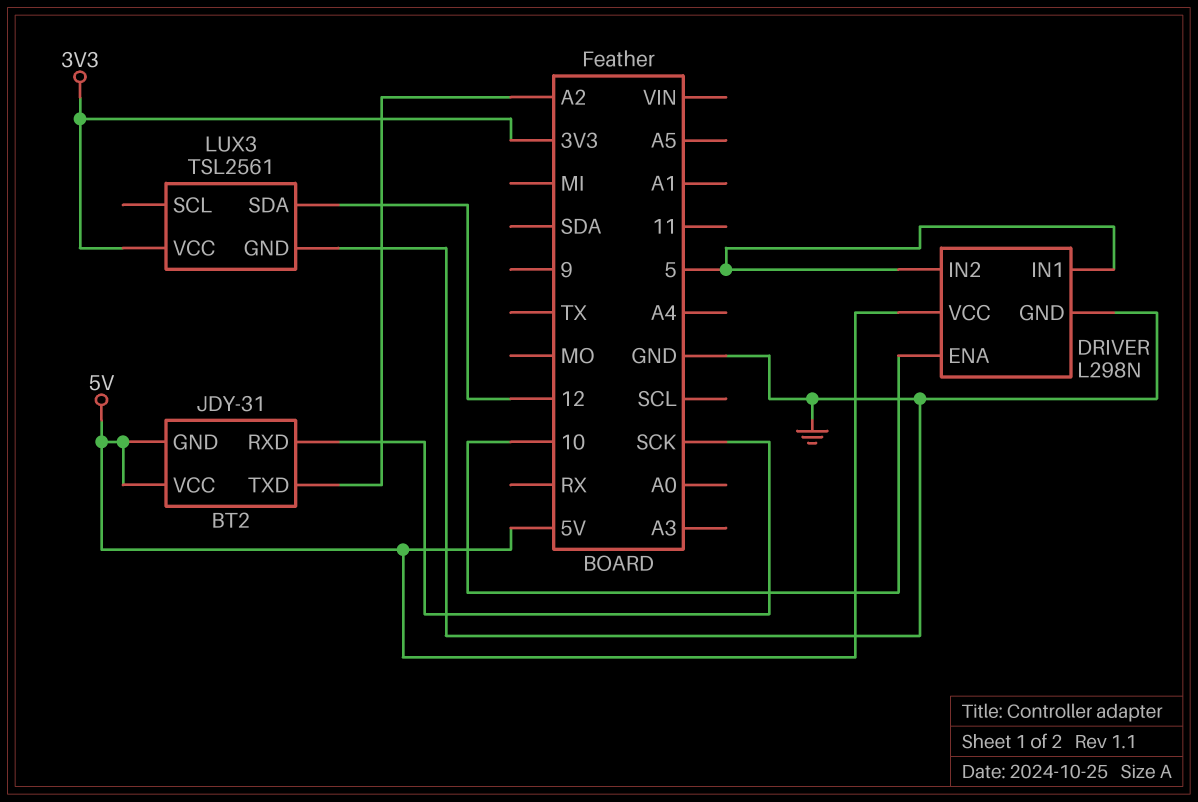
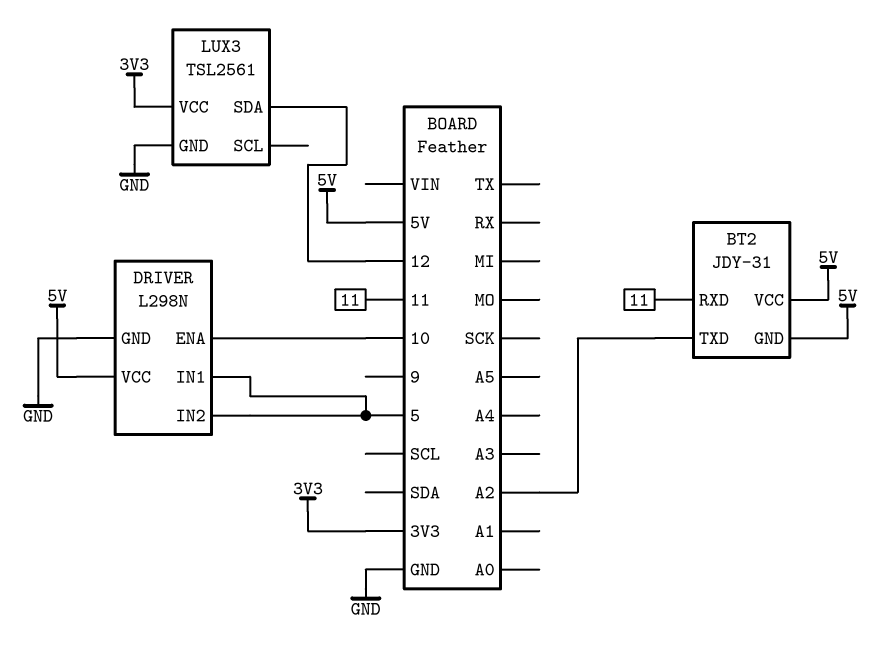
BT2 pin RXD: SCK -> 11

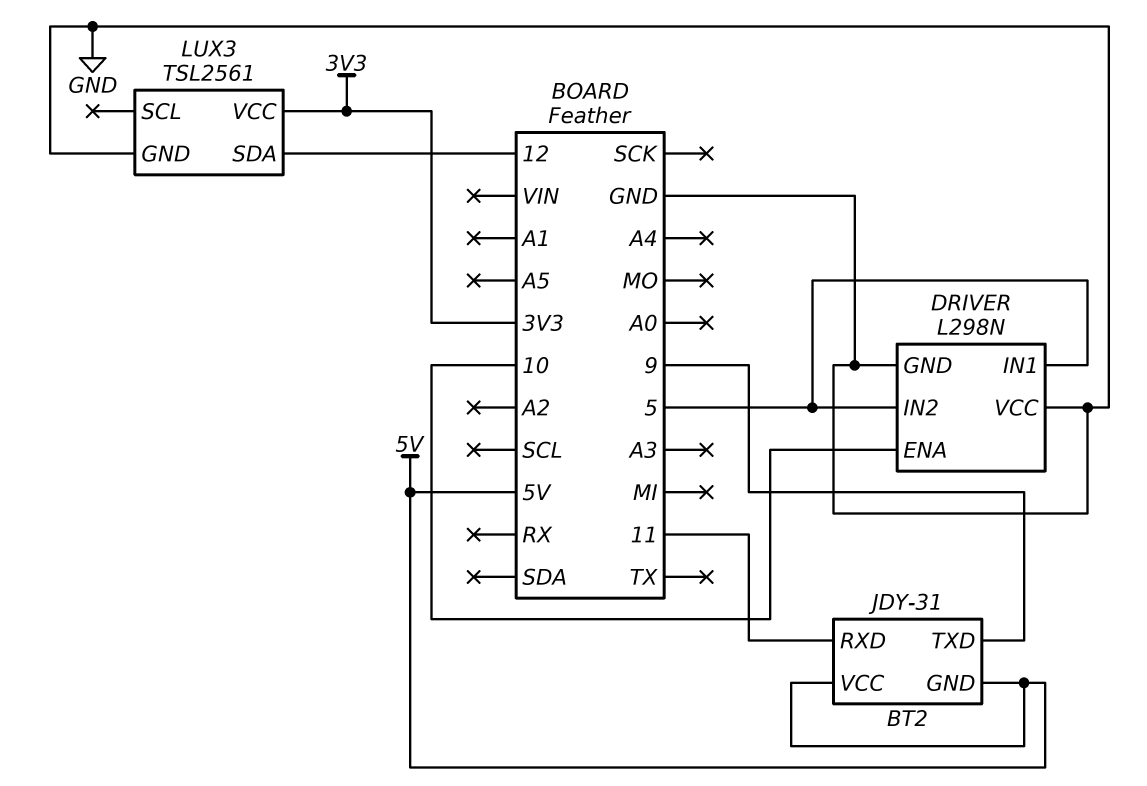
BT2 pin TXD: A2 -> 9
DRIVER pin VCC: 5V -> GND

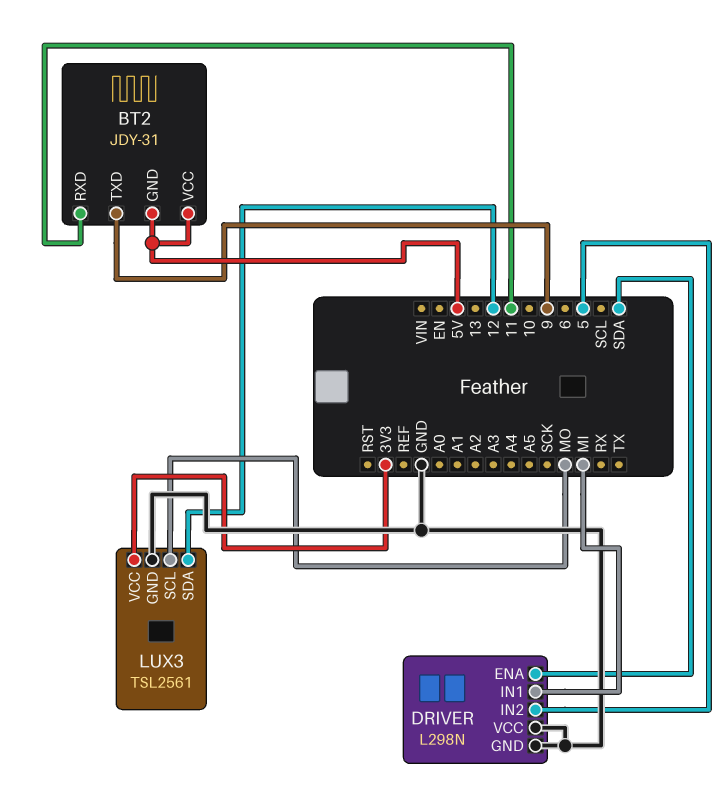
DRIVER pin ENA: 10 -> SDA
DRIVER pin IN1: 5 -> MI
LUX3 pin SCL: none -> MO

